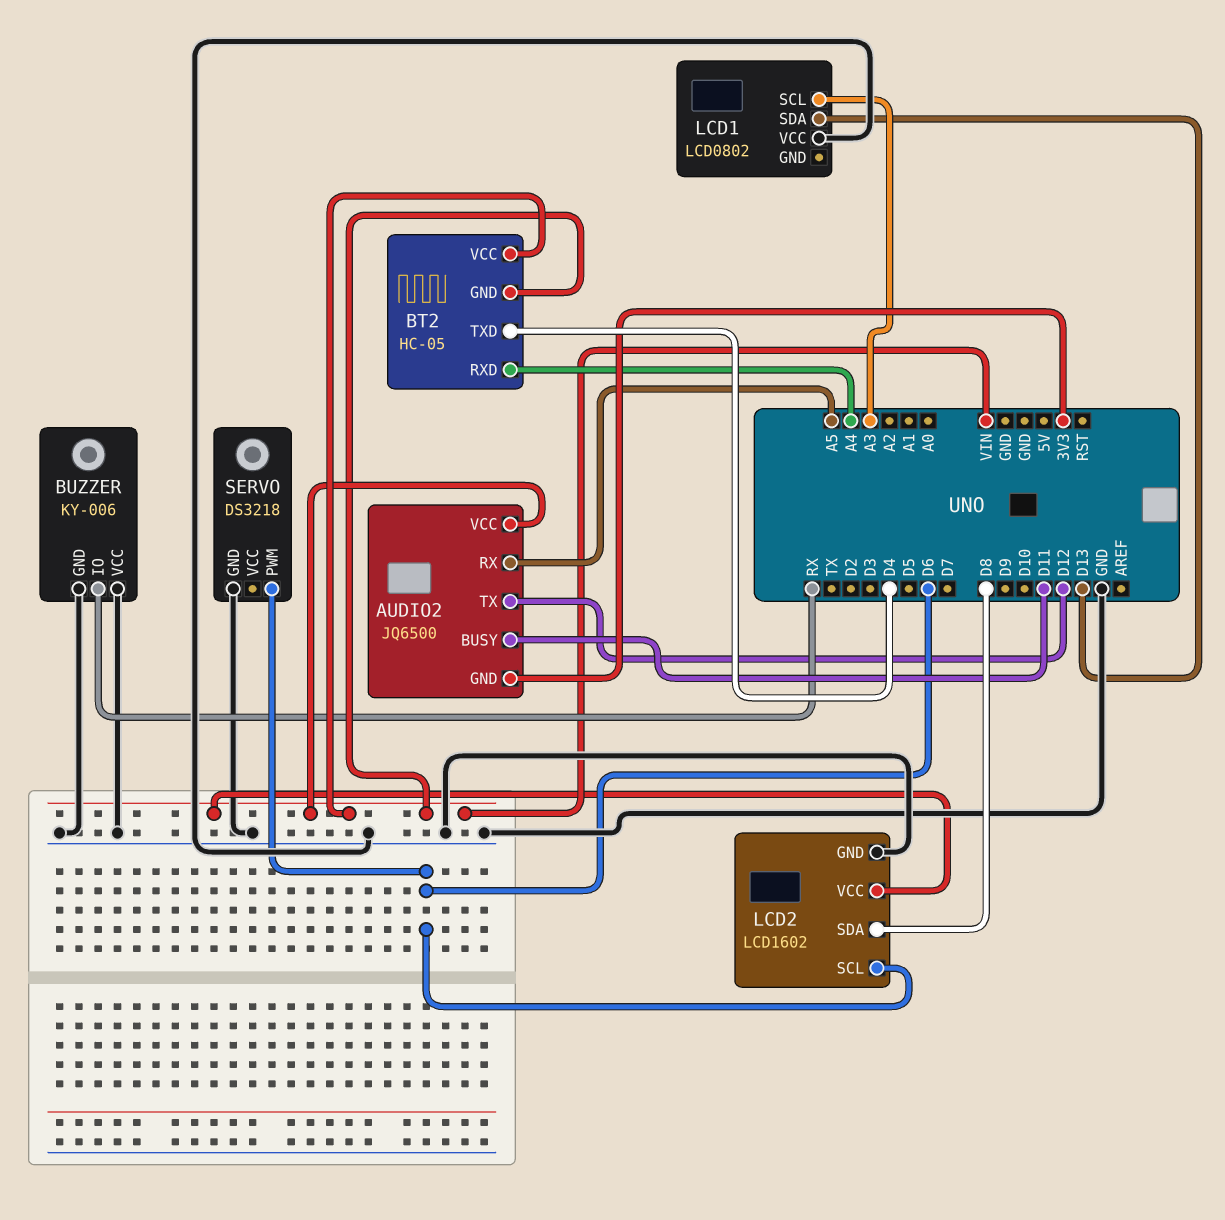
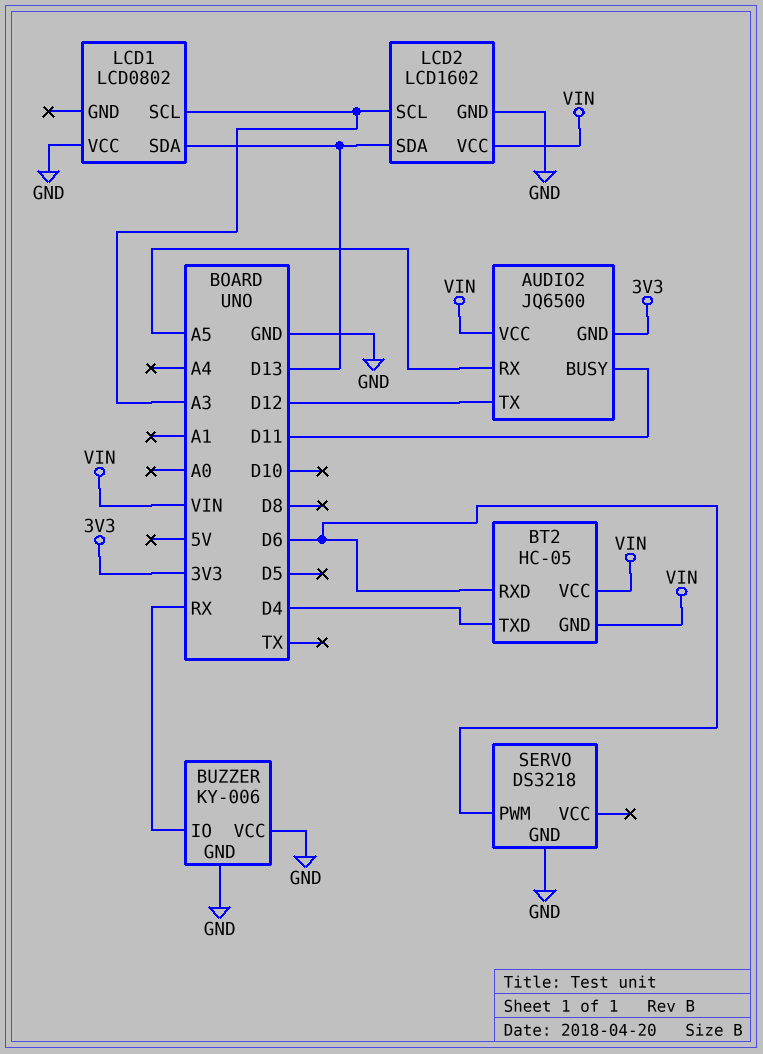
BT2 pin RXD: A4 -> D6
LCD2 pin SCL: D6 -> A3
LCD2 pin SDA: D8 -> D13

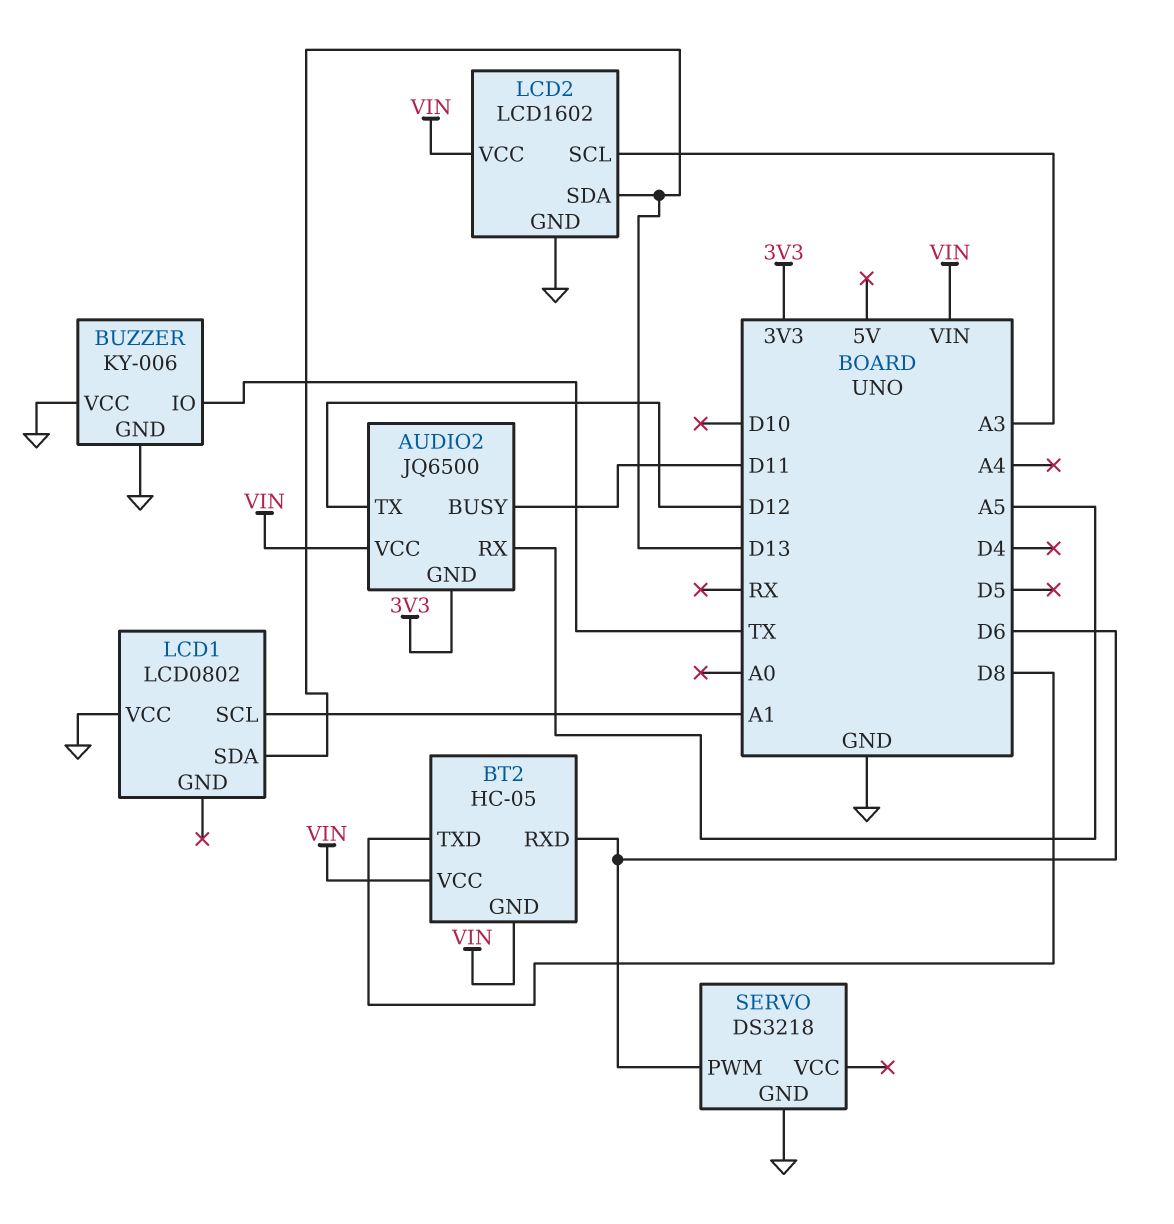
BT2 pin TXD: D4 -> D8
BUZZER pin IO: RX -> TX
LCD1 pin SCL: A3 -> A1

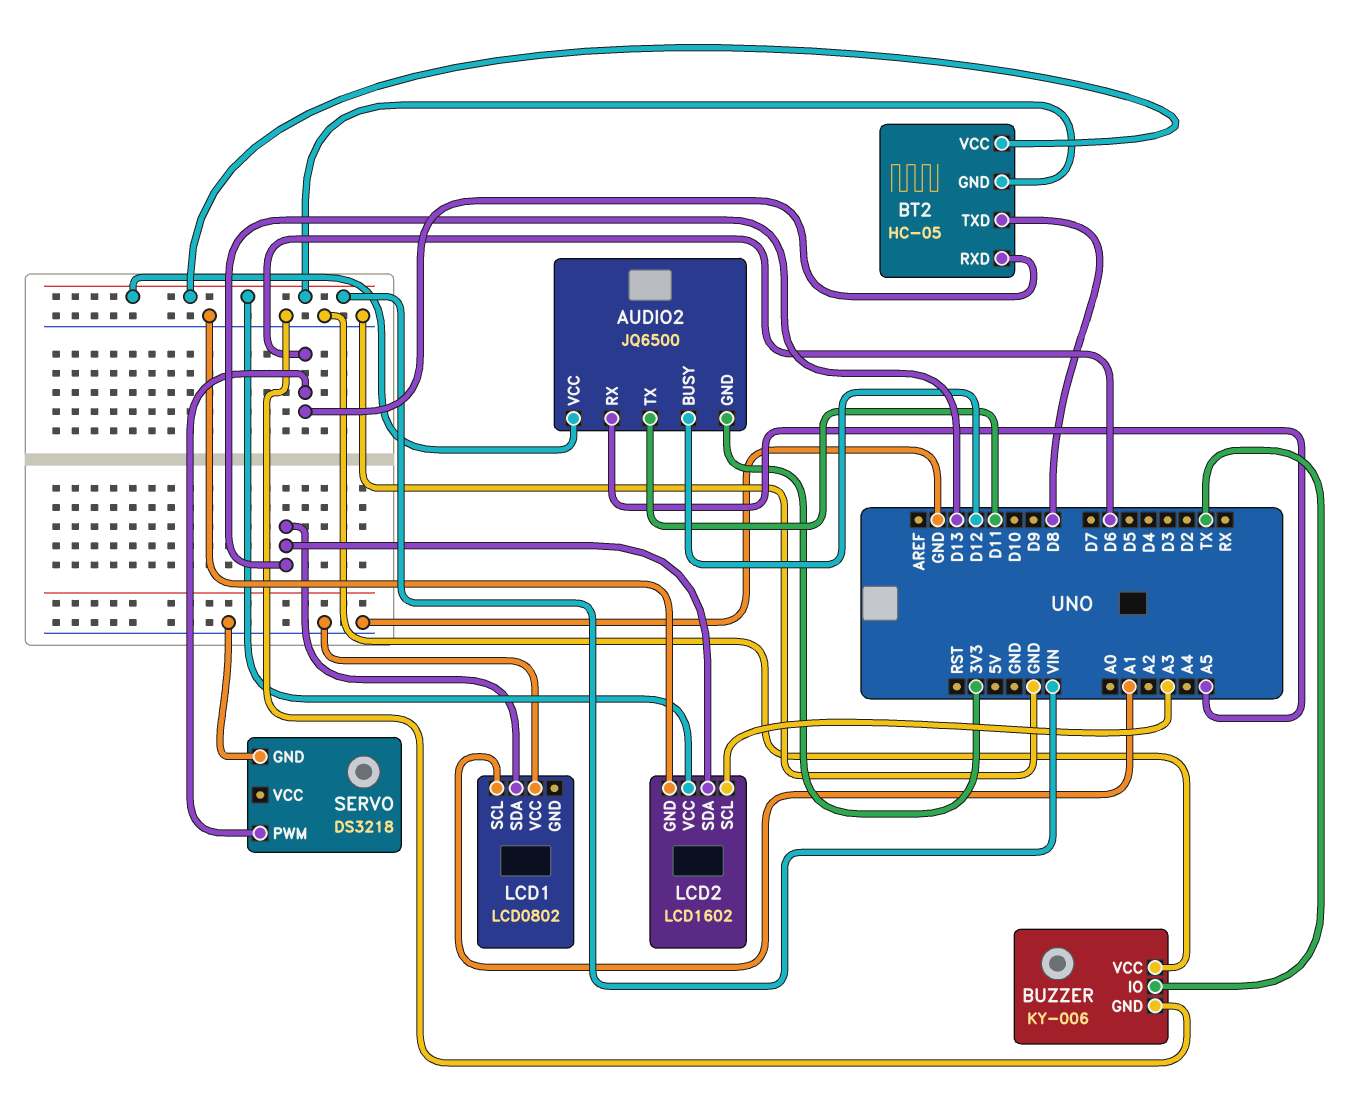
AUDIO2 pin BUSY: D11 -> D12
AUDIO2 pin TX: D12 -> D11

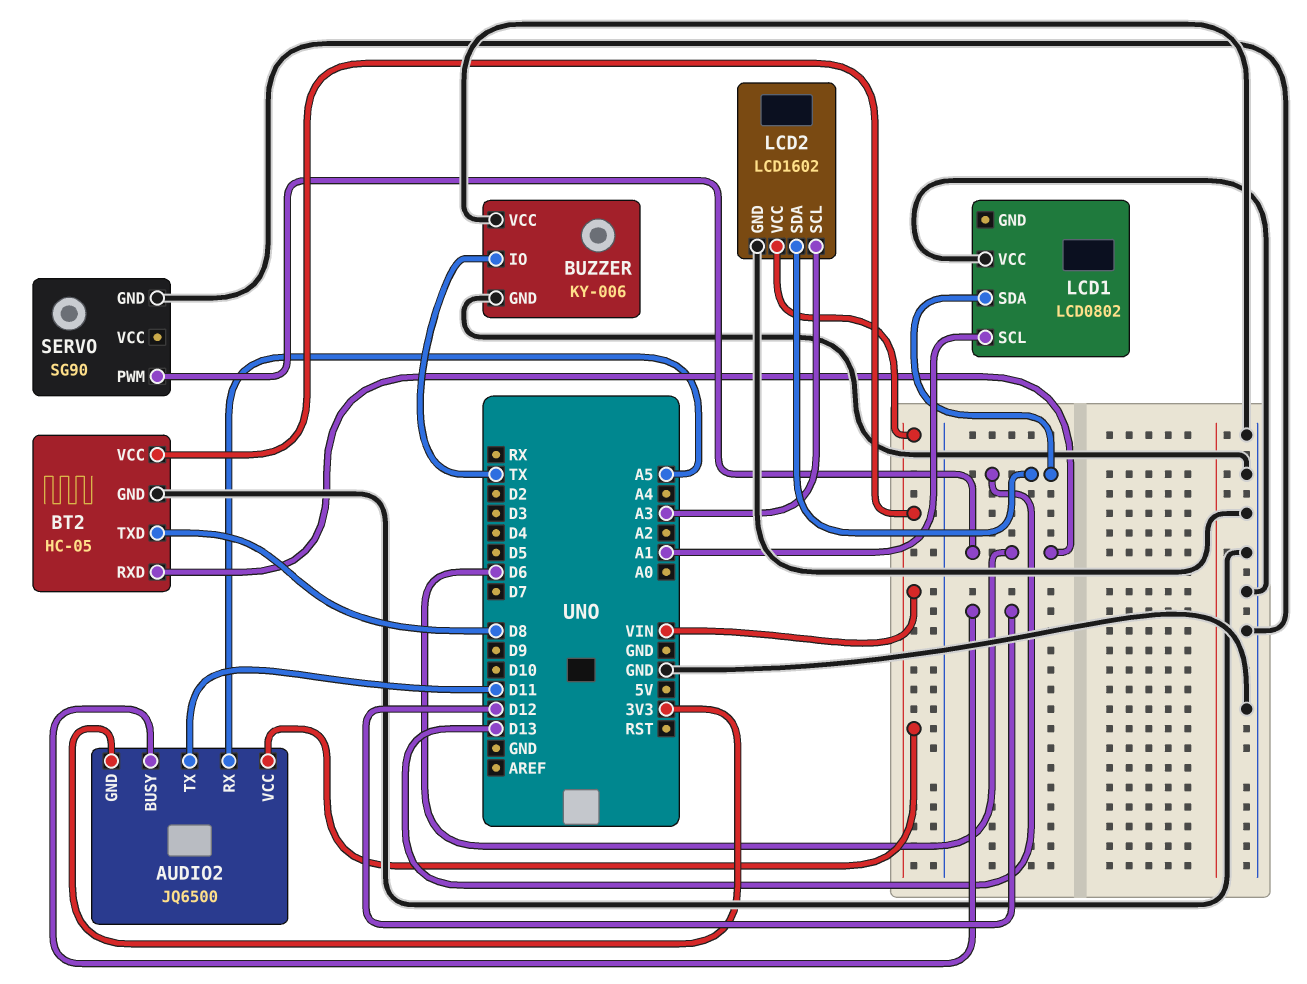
BT2 pin GND: VIN -> GND
SERVO: DS3218 -> SG90

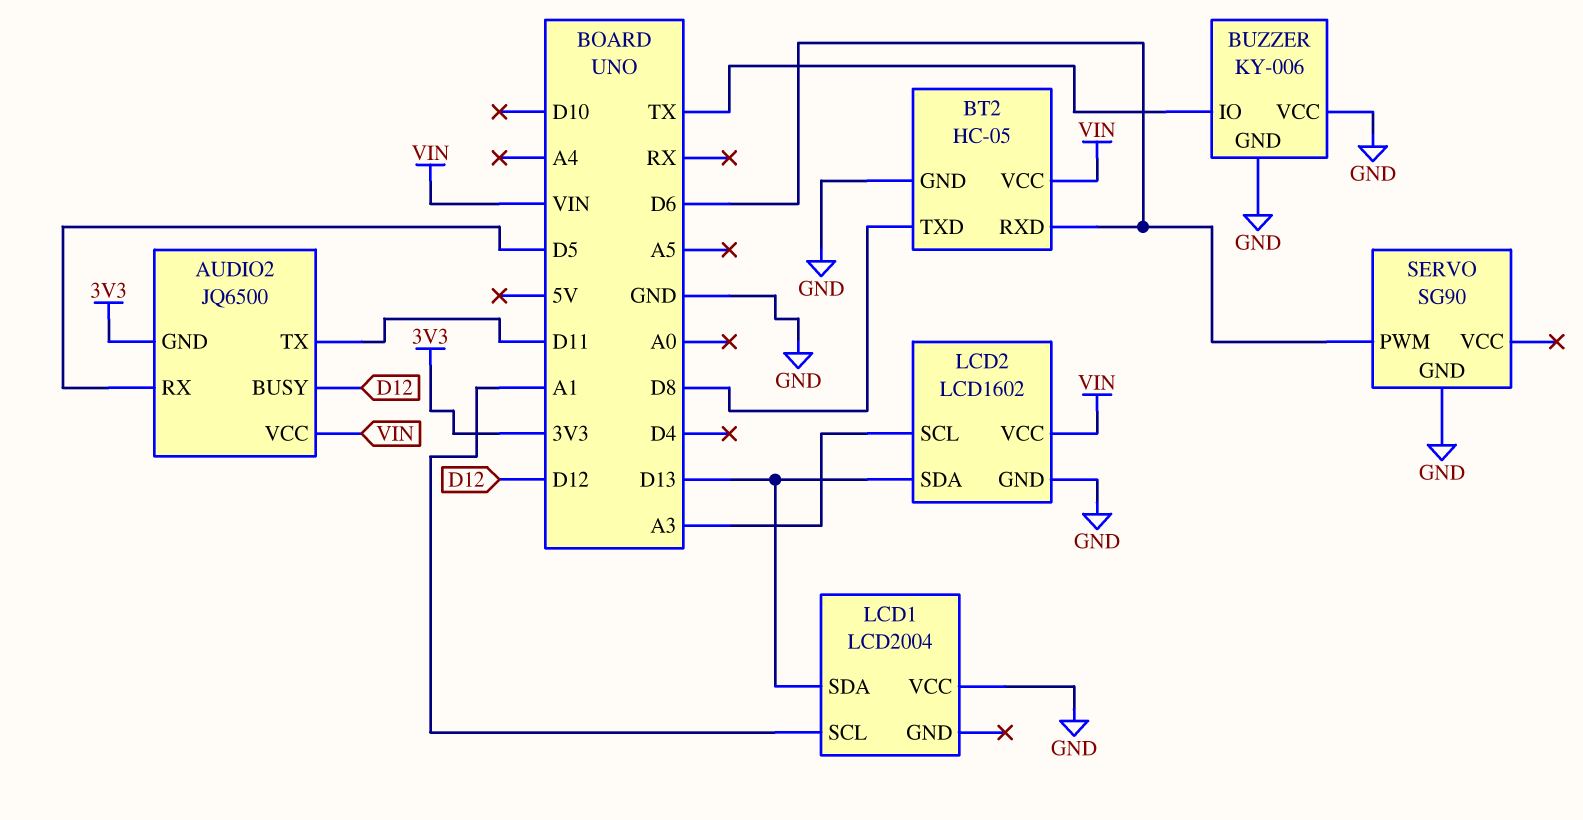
AUDIO2 pin RX: A5 -> D5
LCD1: LCD0802 -> LCD2004

